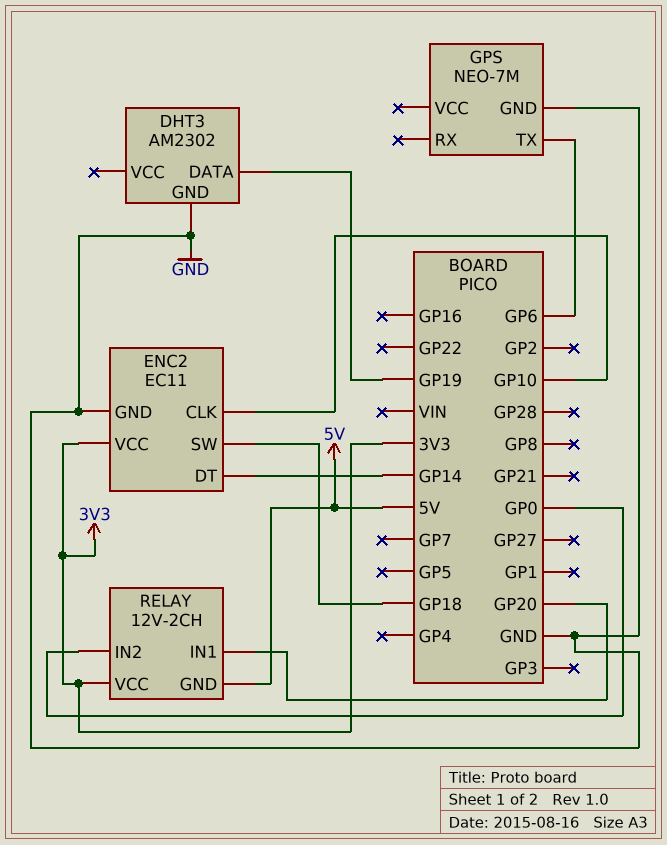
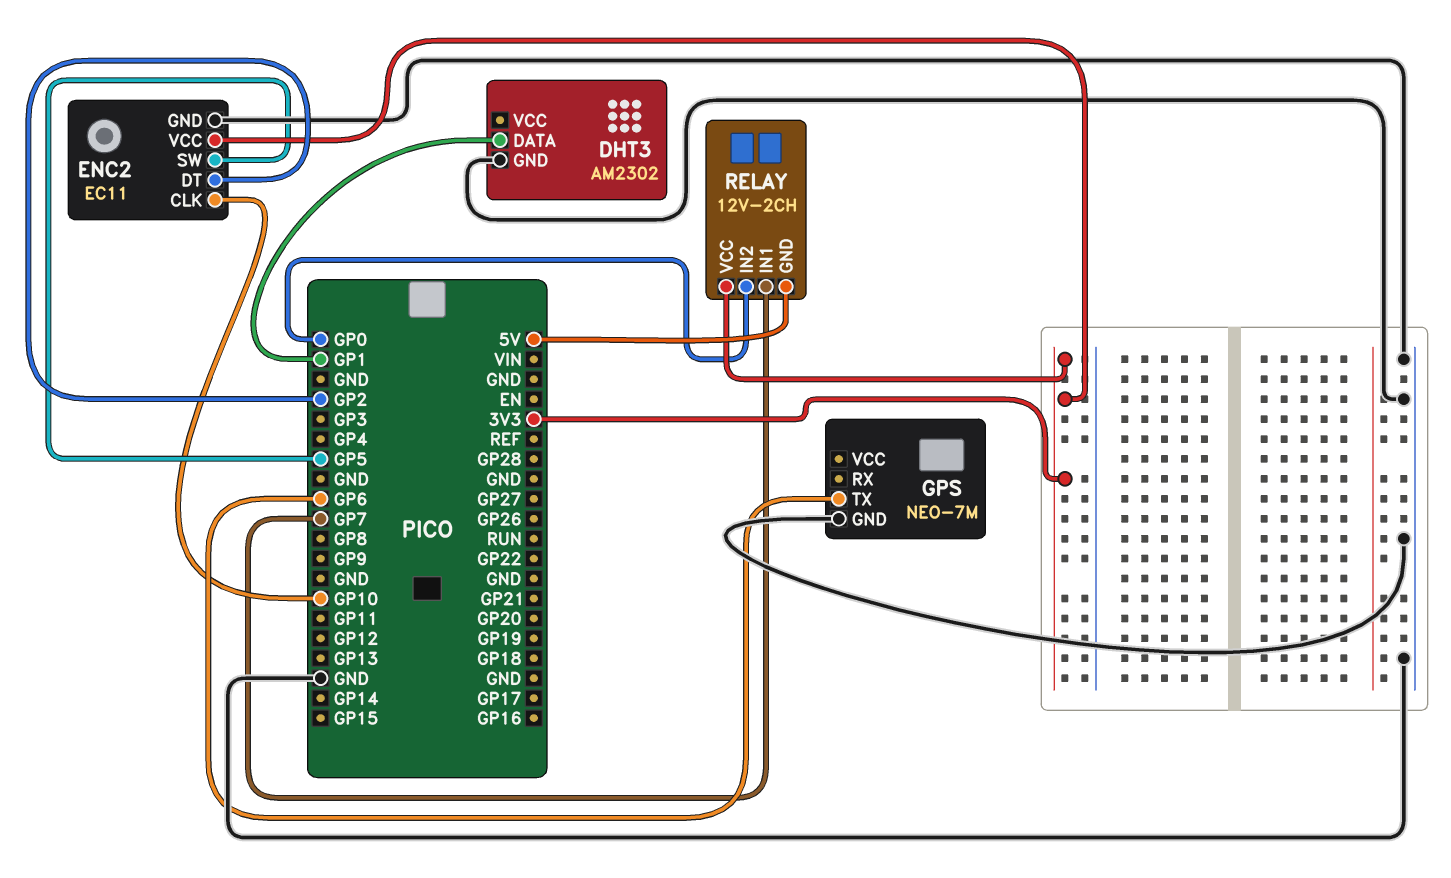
DHT3 pin DATA: GP19 -> GP1
ENC2 pin DT: GP14 -> GP2
ENC2 pin SW: GP18 -> GP5
RELAY pin IN1: GP20 -> GP7

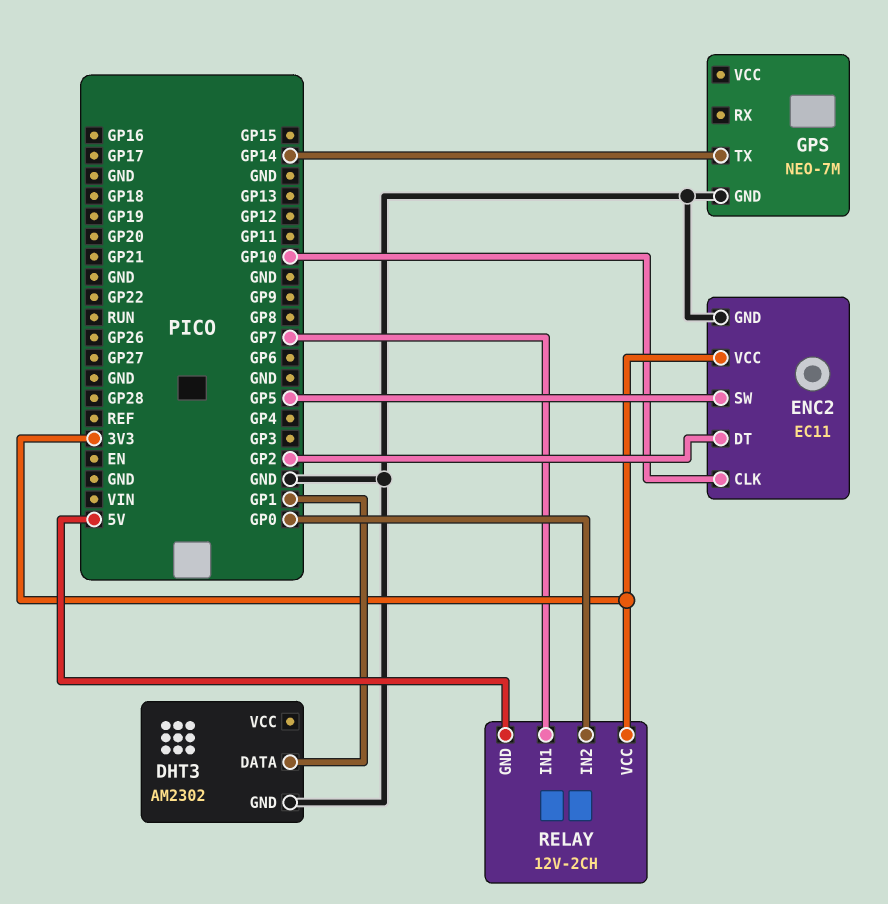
GPS pin TX: GP6 -> GP14

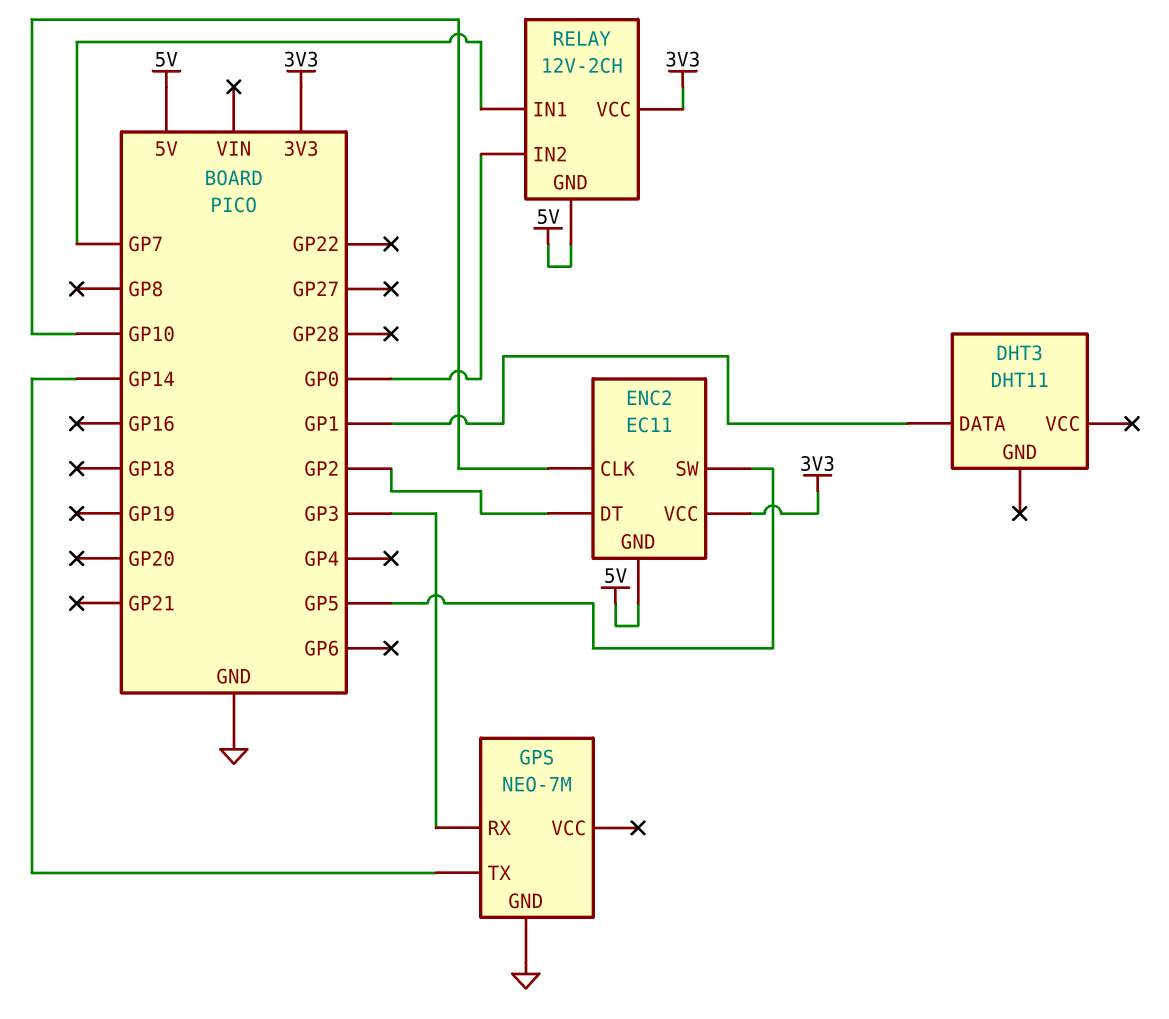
DHT3: AM2302 -> DHT11
DHT3 pin GND: GND -> none
ENC2 pin GND: GND -> 5V
GPS pin RX: none -> GP3

